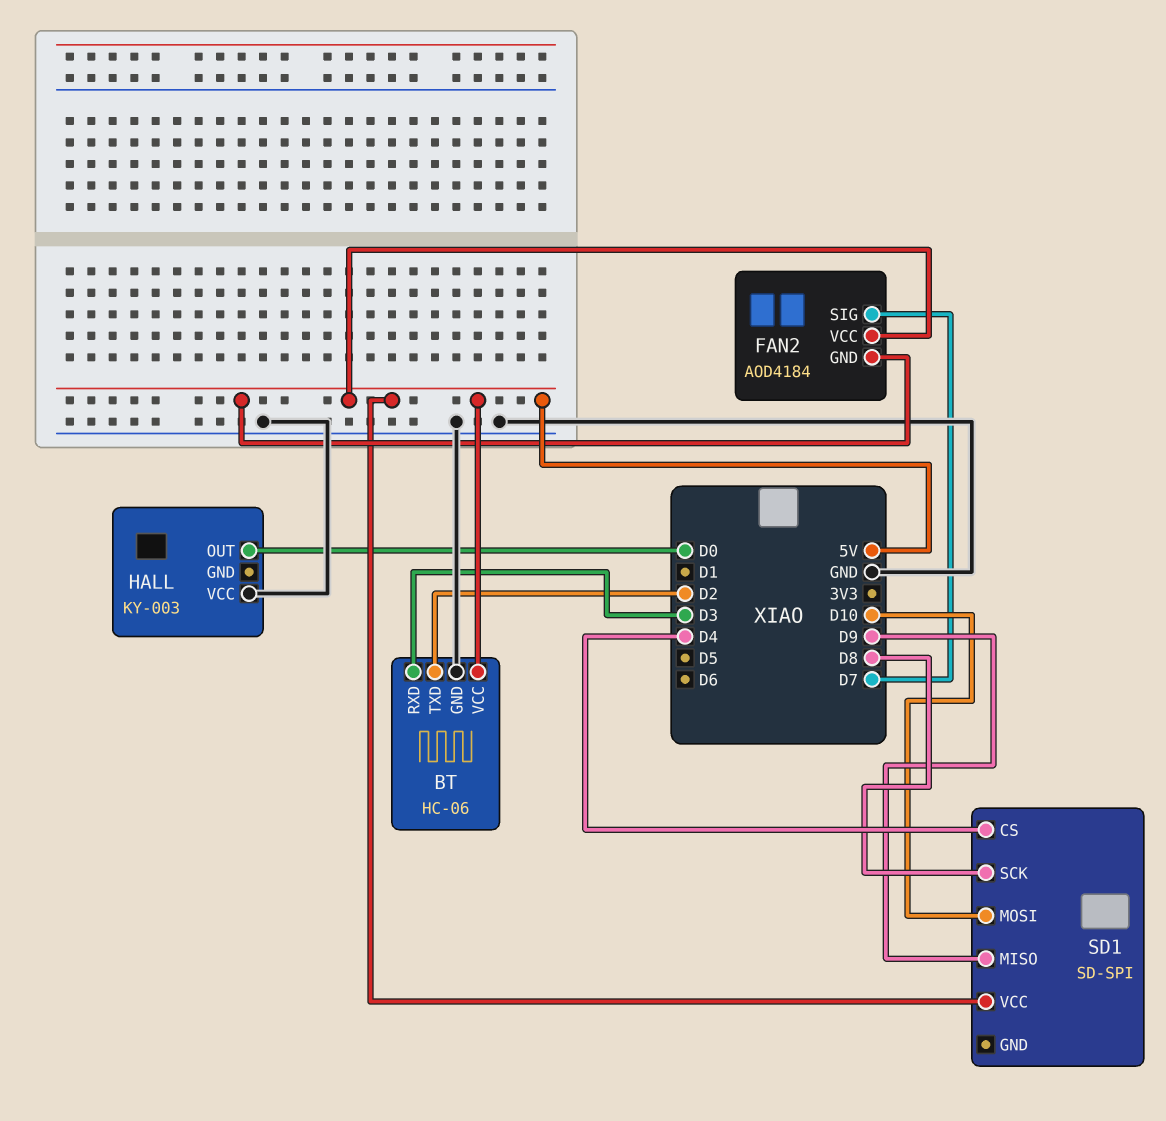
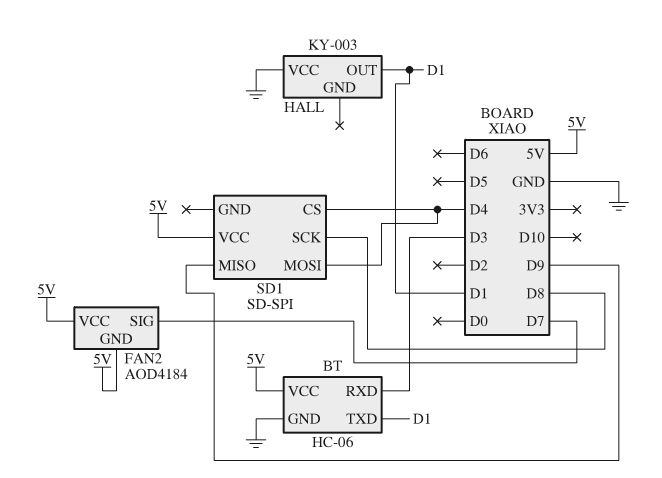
BT pin TXD: D2 -> D1
HALL pin OUT: D0 -> D1
SD1 pin MOSI: D10 -> D4

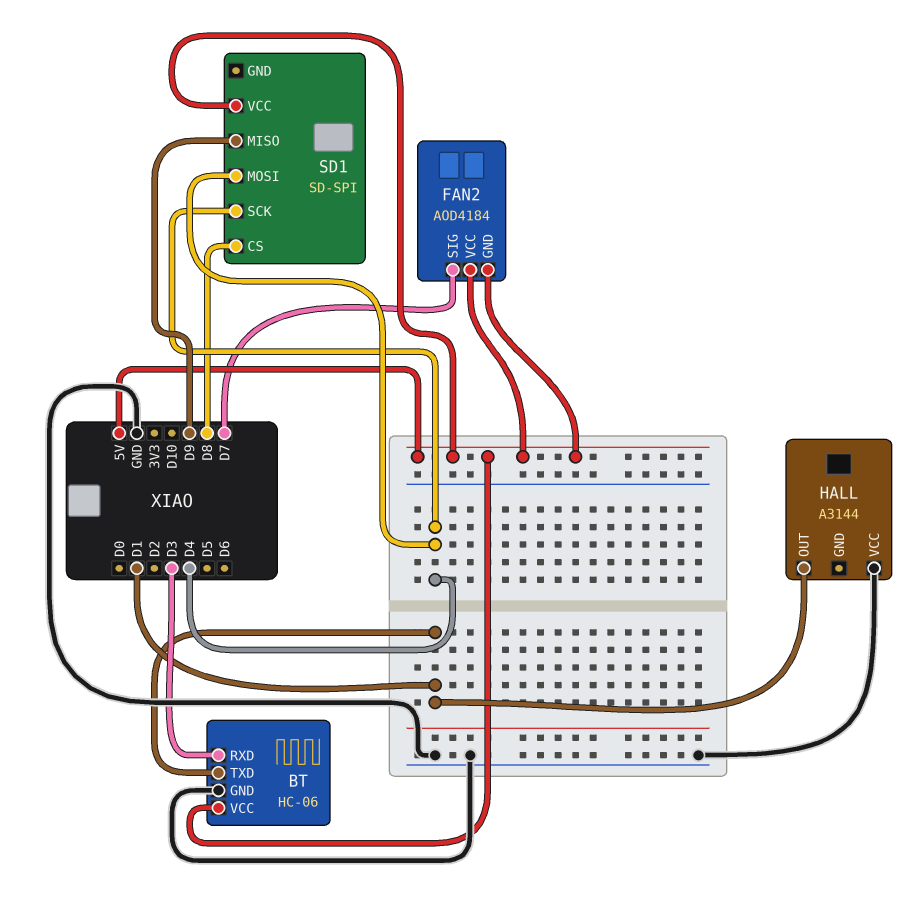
HALL: KY-003 -> A3144
SD1 pin CS: D4 -> D8
SD1 pin SCK: D8 -> D4

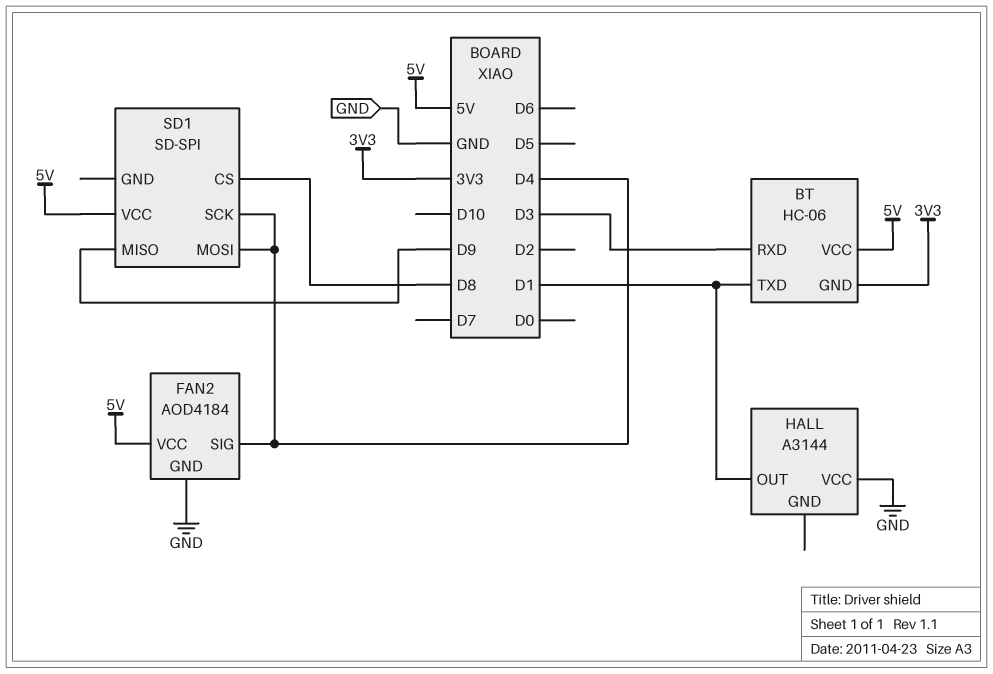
BT pin GND: GND -> 3V3
FAN2 pin GND: 5V -> GND
FAN2 pin SIG: D7 -> D4

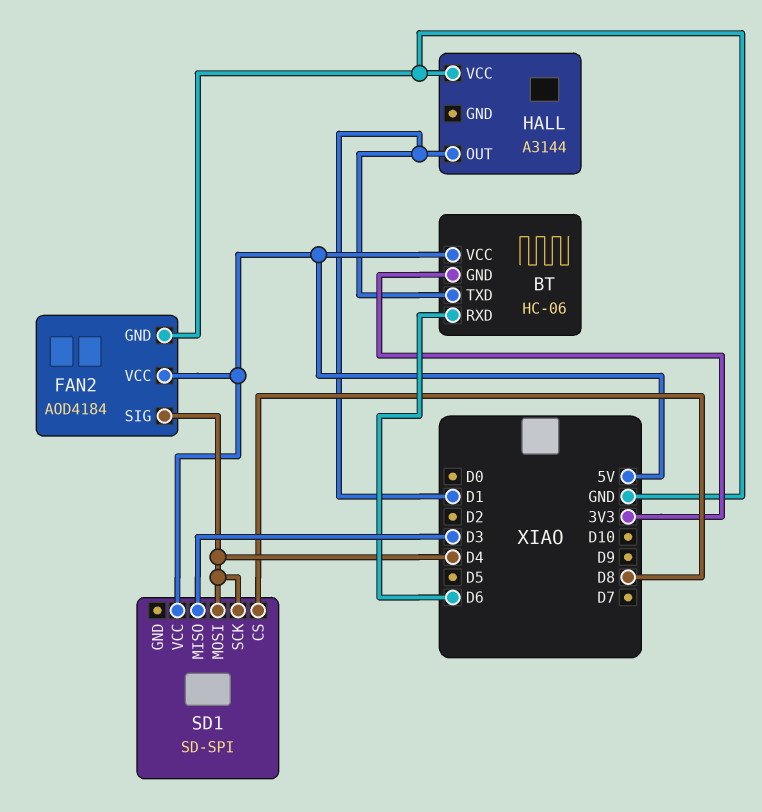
BT pin RXD: D3 -> D6
SD1 pin MISO: D9 -> D3

